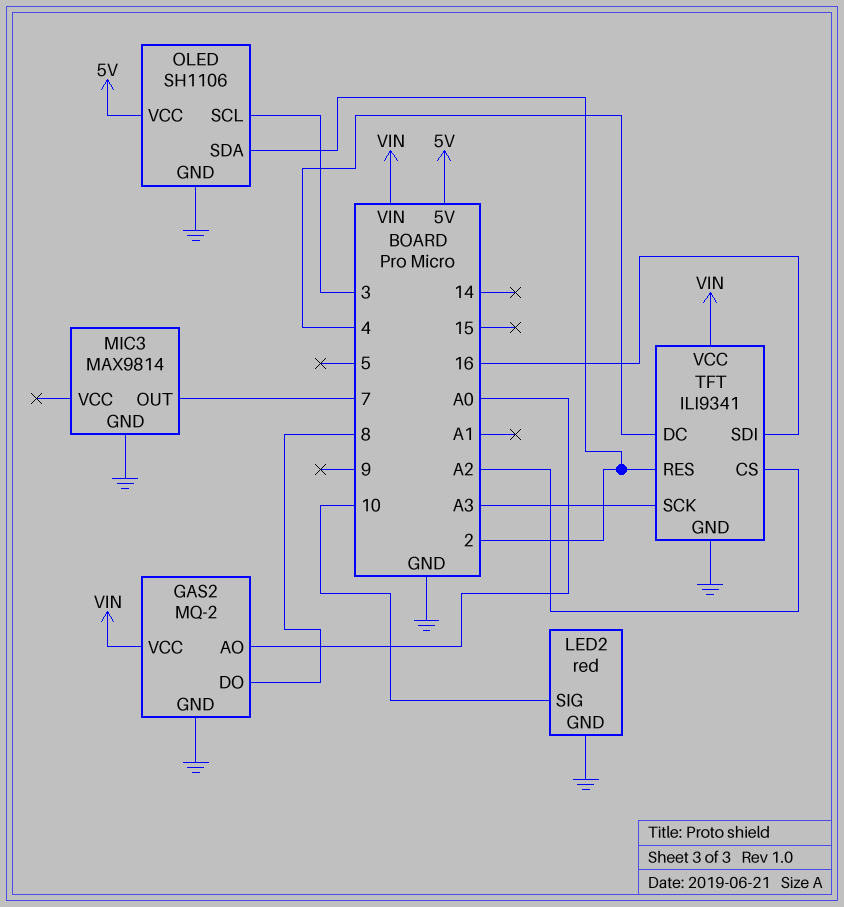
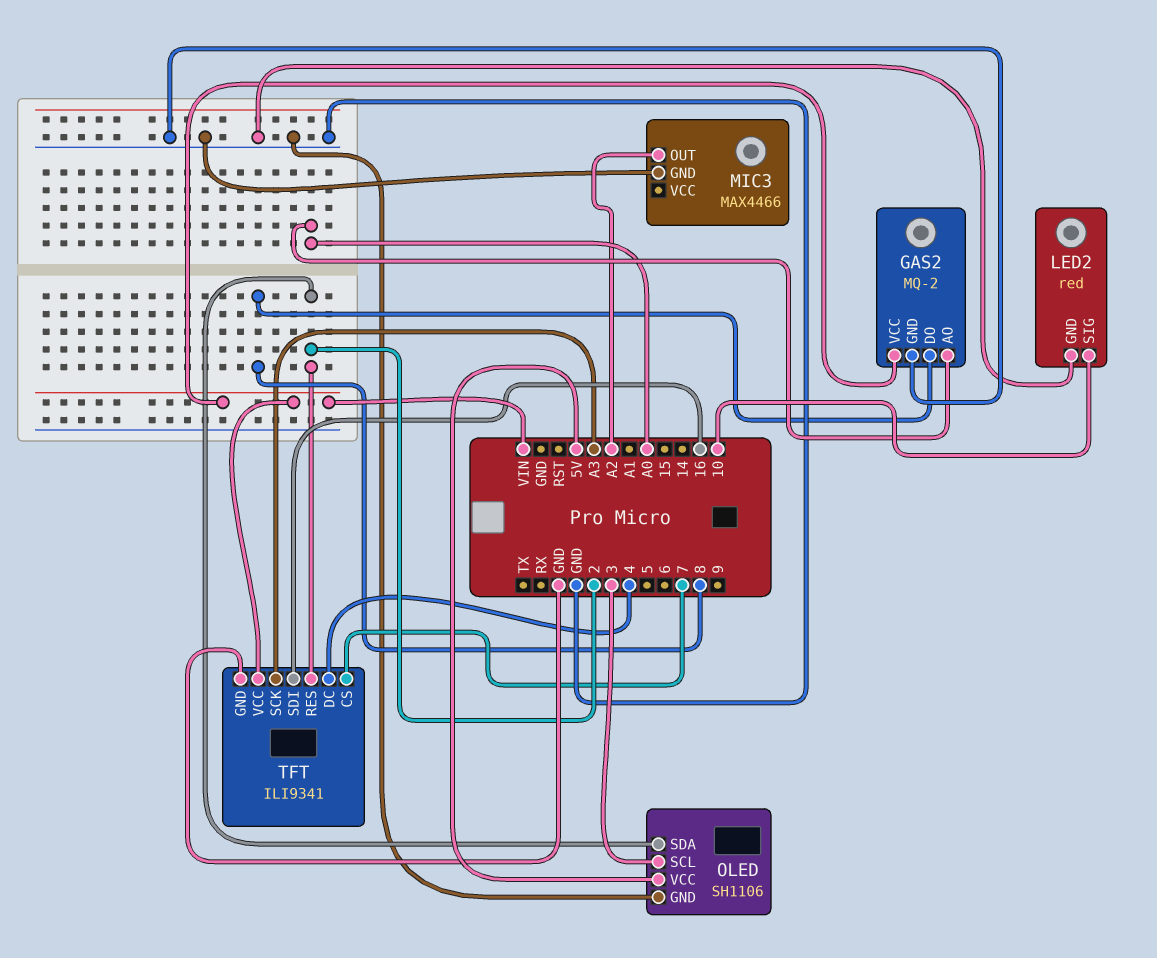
MIC3: MAX9814 -> MAX4466
MIC3 pin OUT: 7 -> A2
TFT pin CS: A2 -> 7

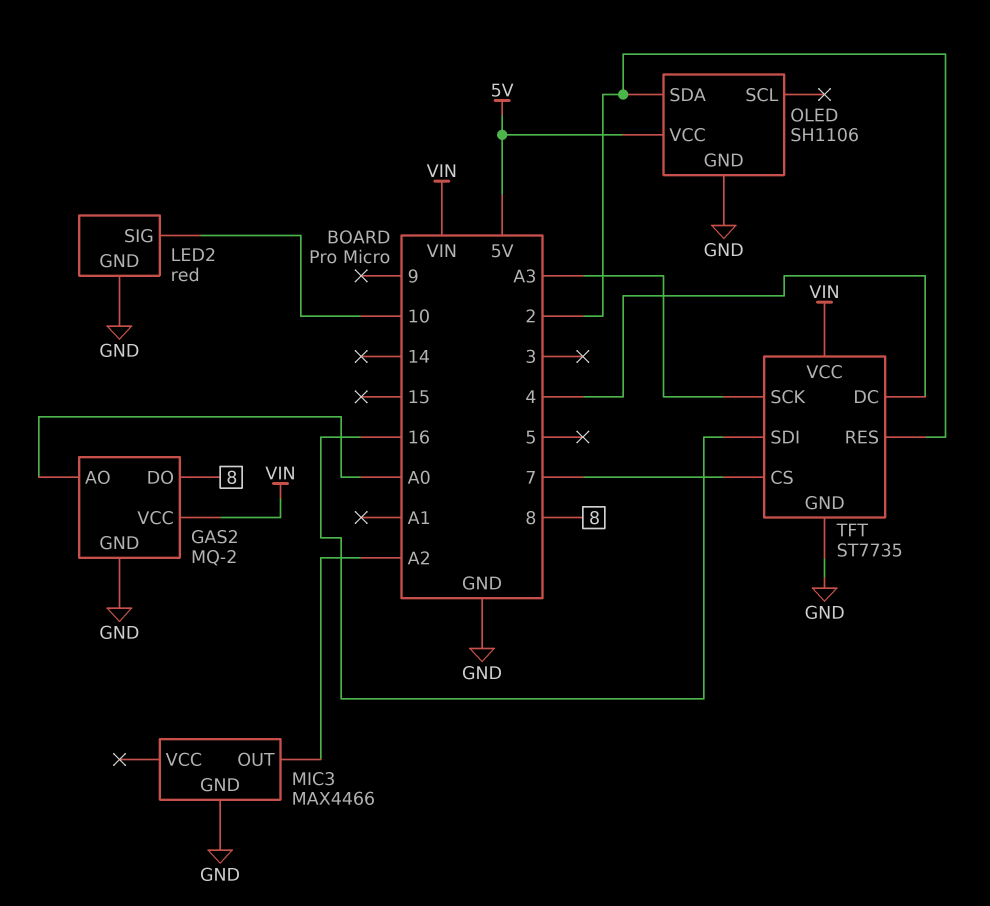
OLED pin SCL: 3 -> none
TFT: ILI9341 -> ST7735

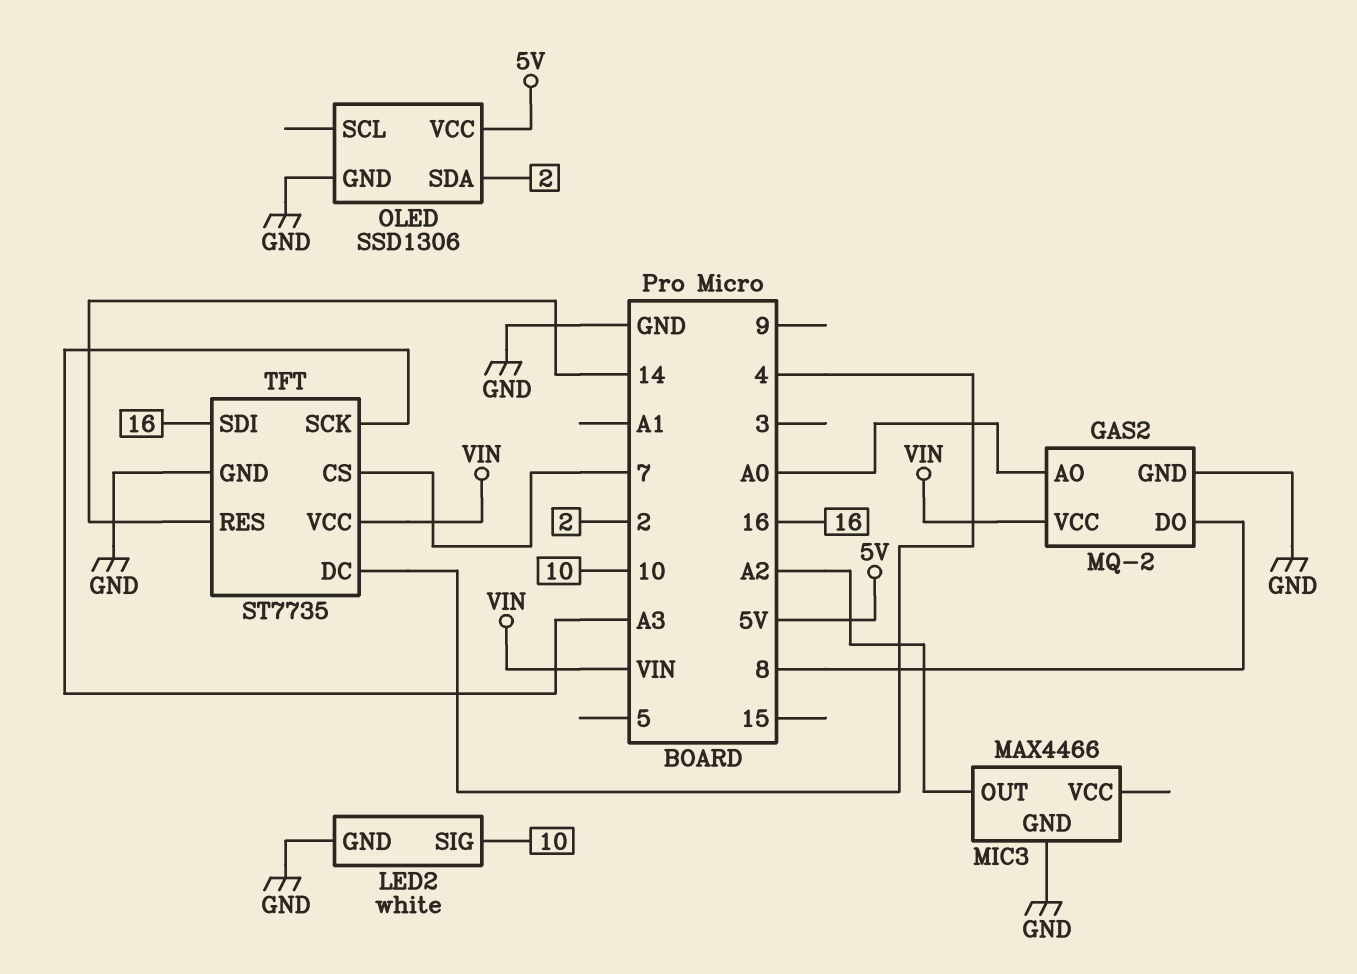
LED2: red -> white
OLED: SH1106 -> SSD1306
TFT pin RES: 2 -> 14

